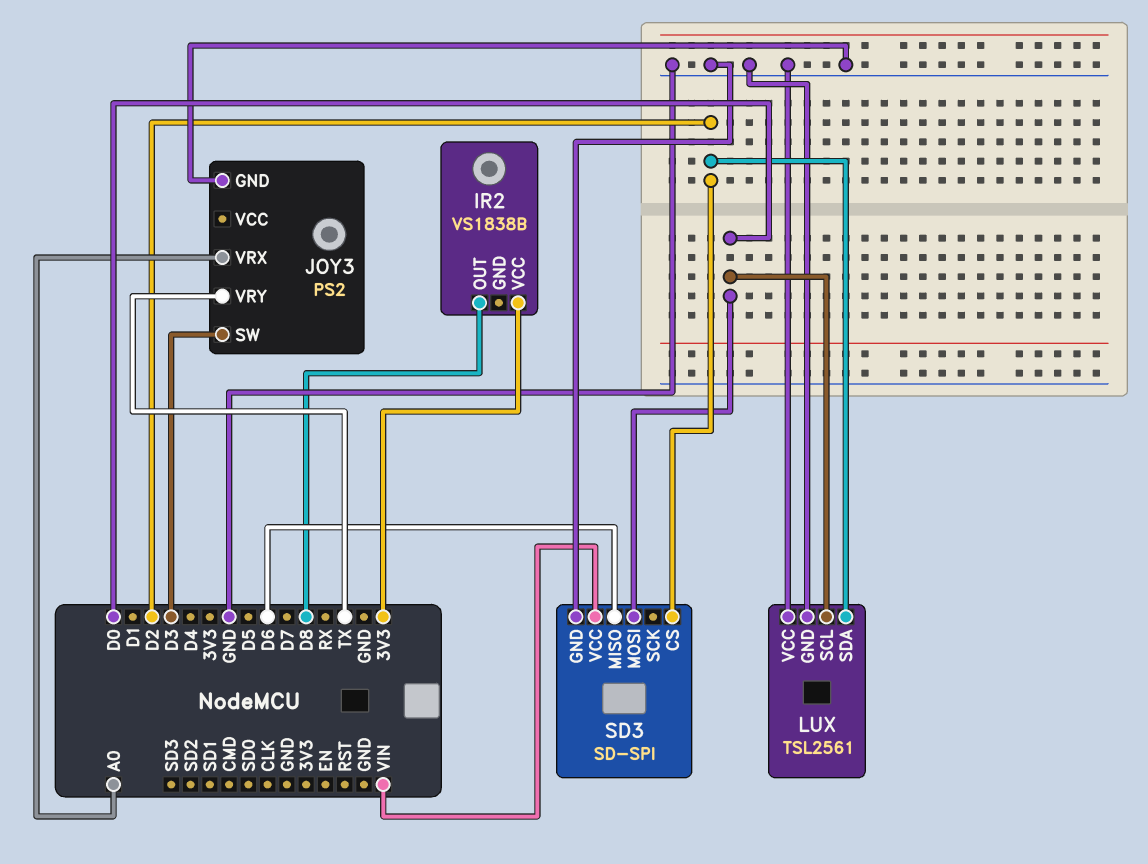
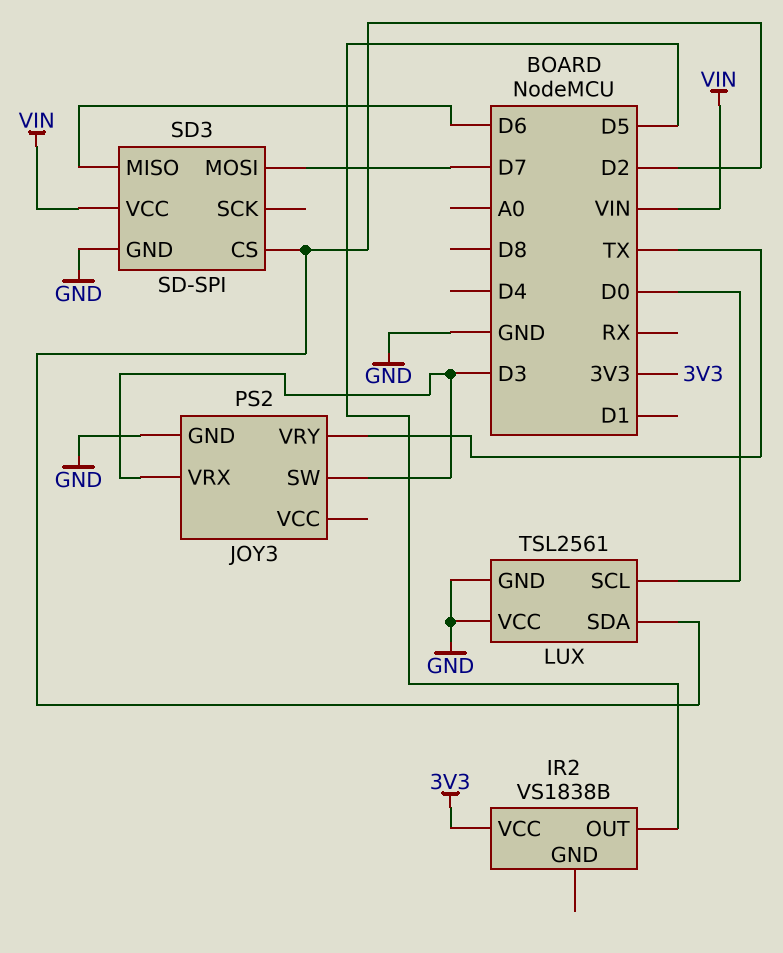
IR2 pin OUT: D8 -> D5
JOY3 pin VRX: A0 -> D3
SD3 pin MOSI: D0 -> D7

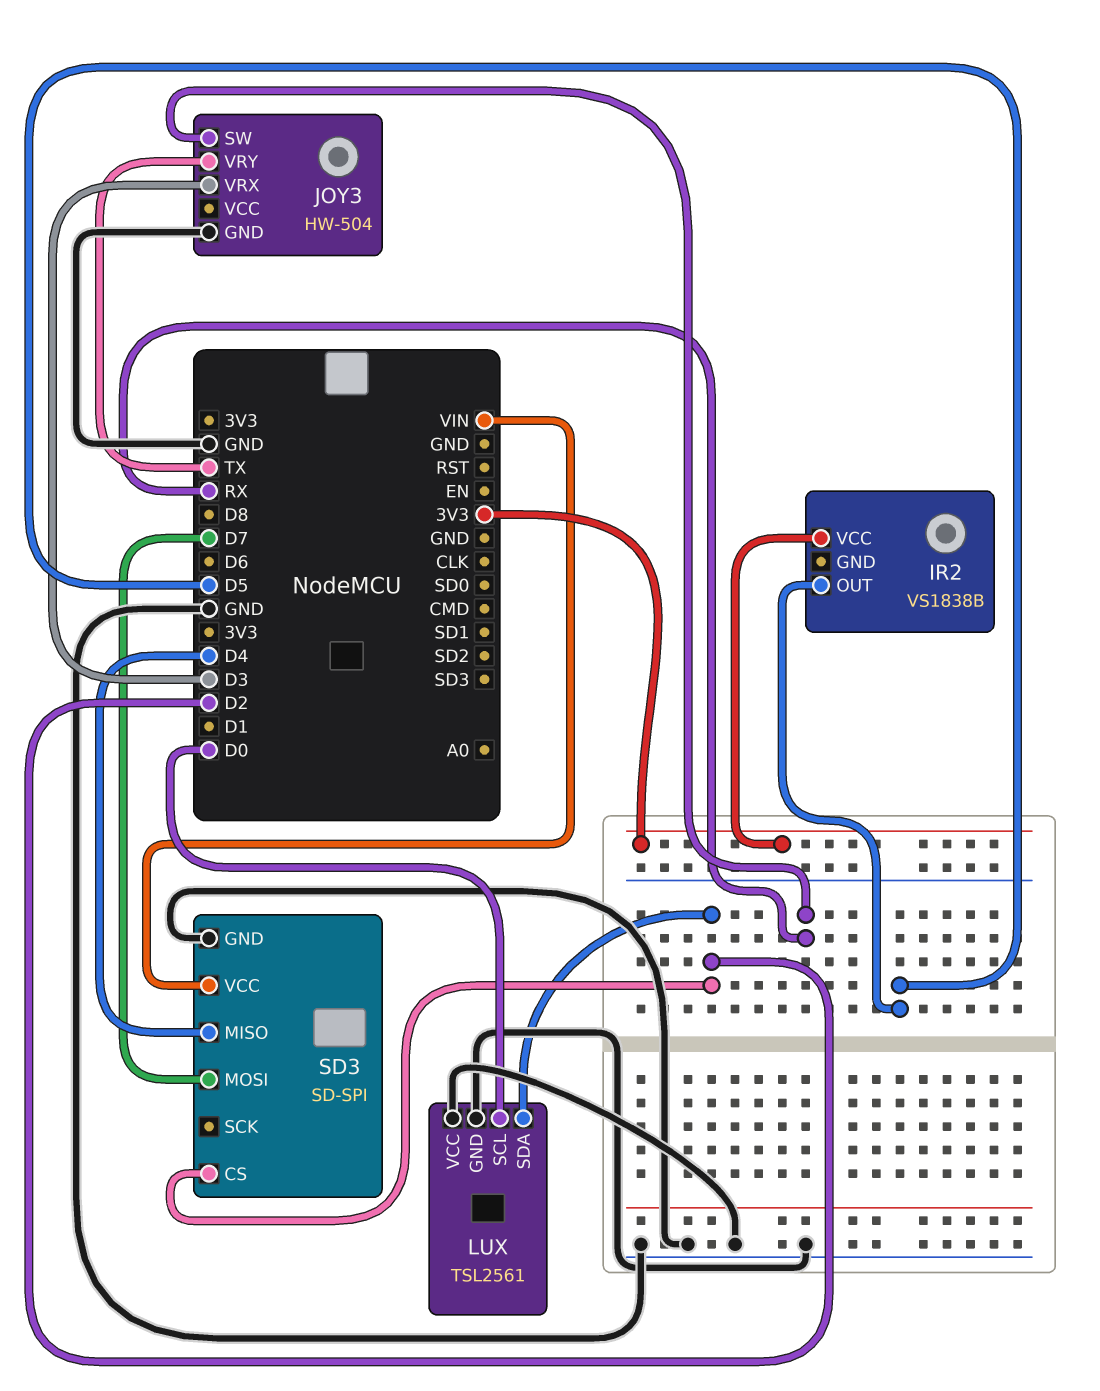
JOY3: PS2 -> HW-504
JOY3 pin SW: D3 -> RX
SD3 pin MISO: D6 -> D4

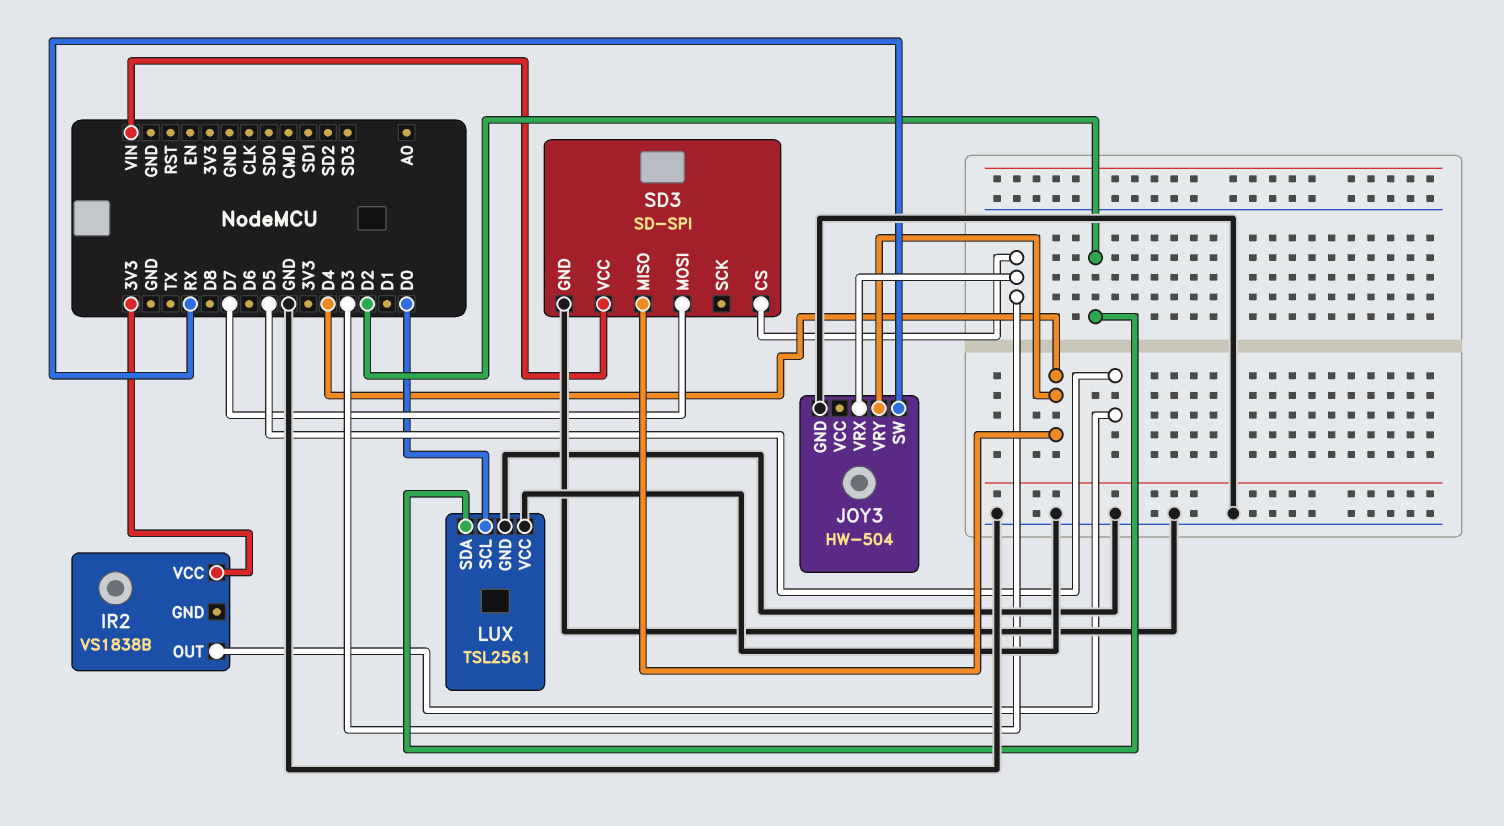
JOY3 pin VRY: TX -> D4
SD3 pin CS: D2 -> D3

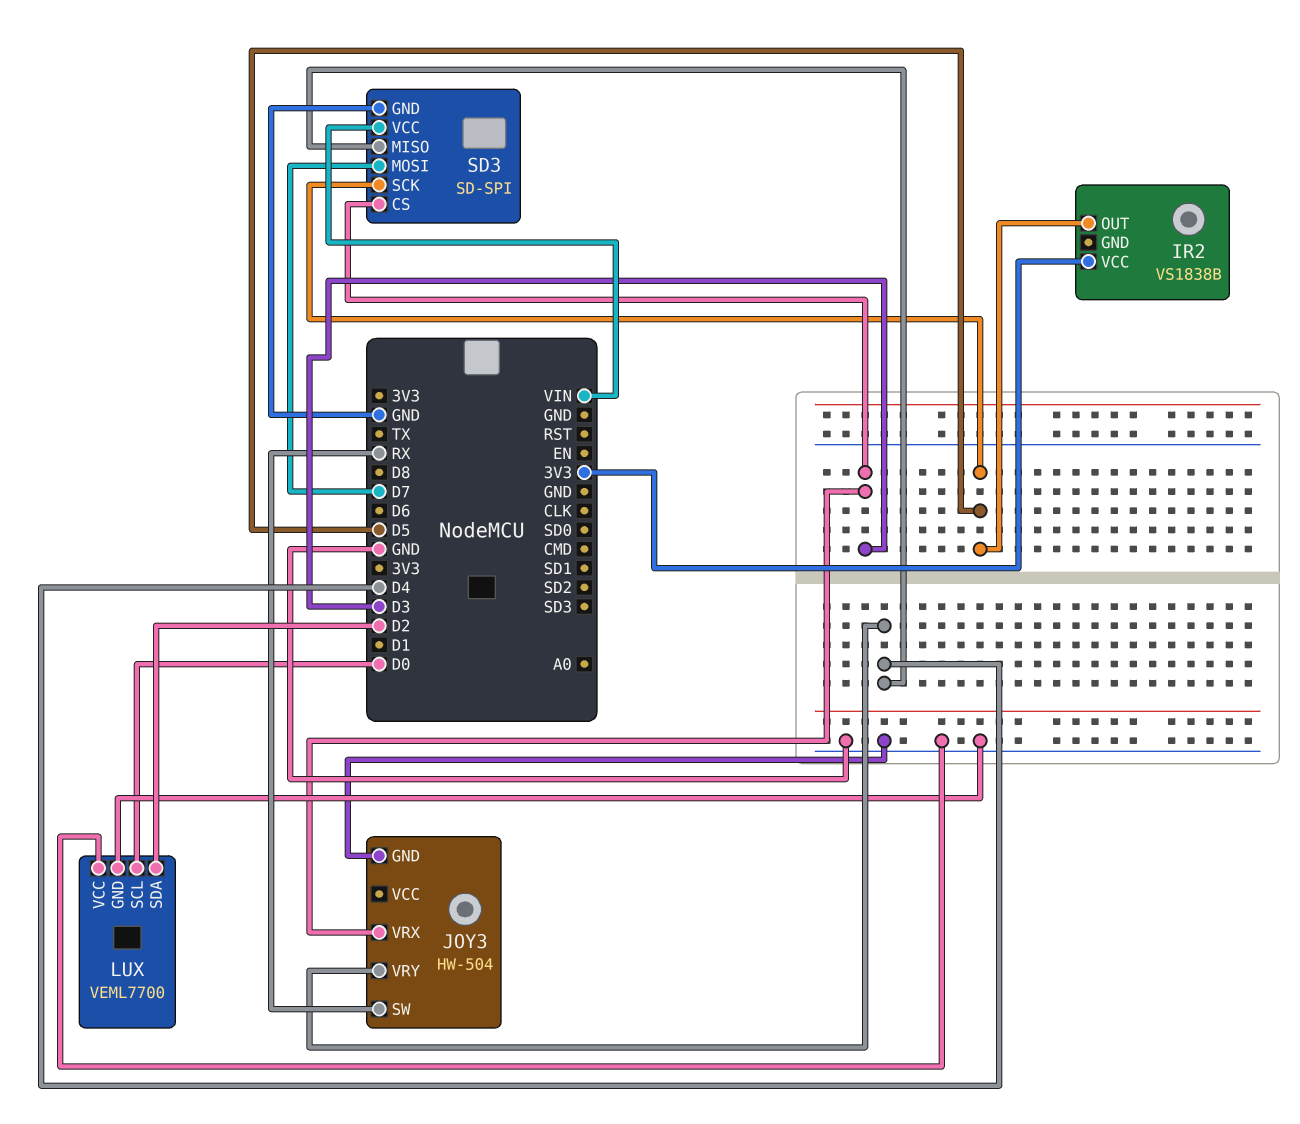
LUX: TSL2561 -> VEML7700
SD3 pin SCK: none -> D5

